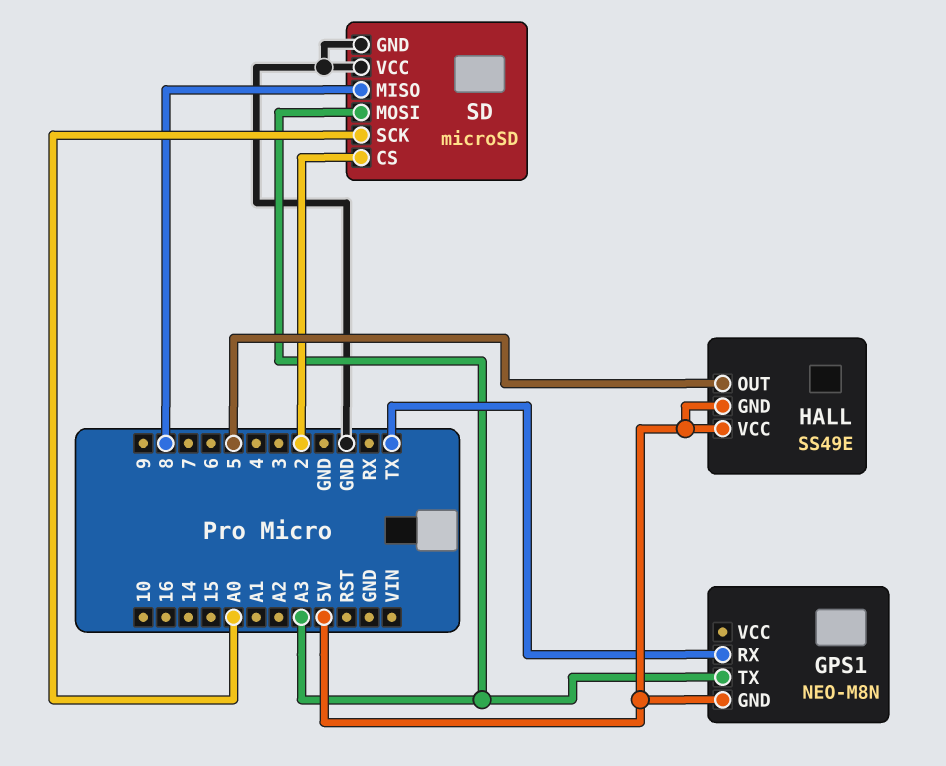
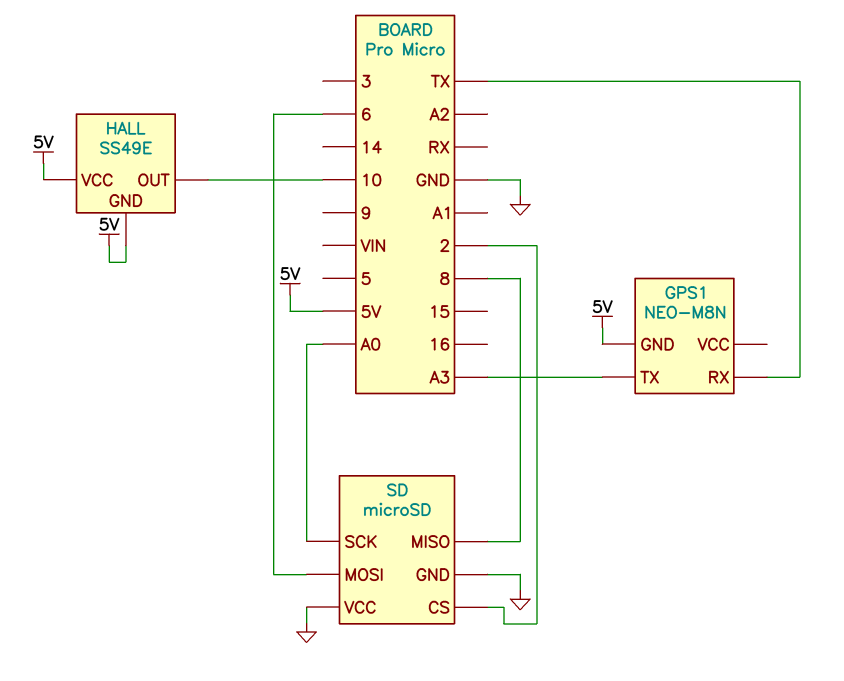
HALL pin OUT: 5 -> 10
SD pin MOSI: A3 -> 6

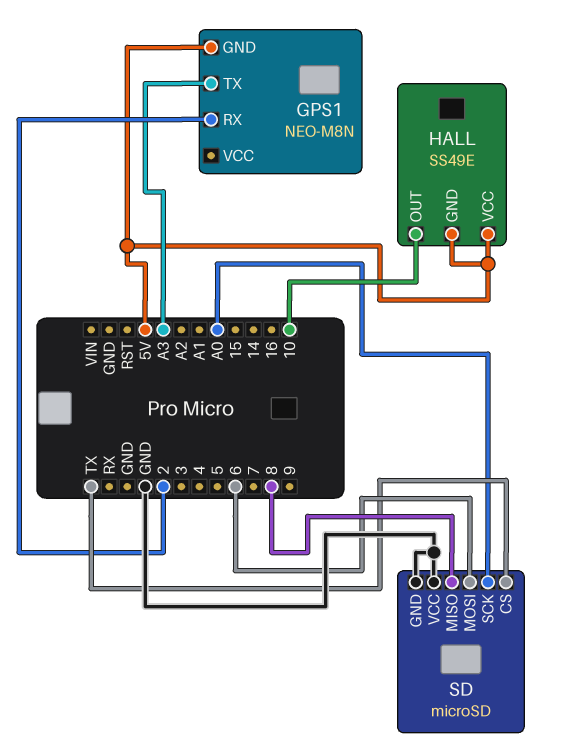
GPS1 pin RX: TX -> 2
SD pin CS: 2 -> TX

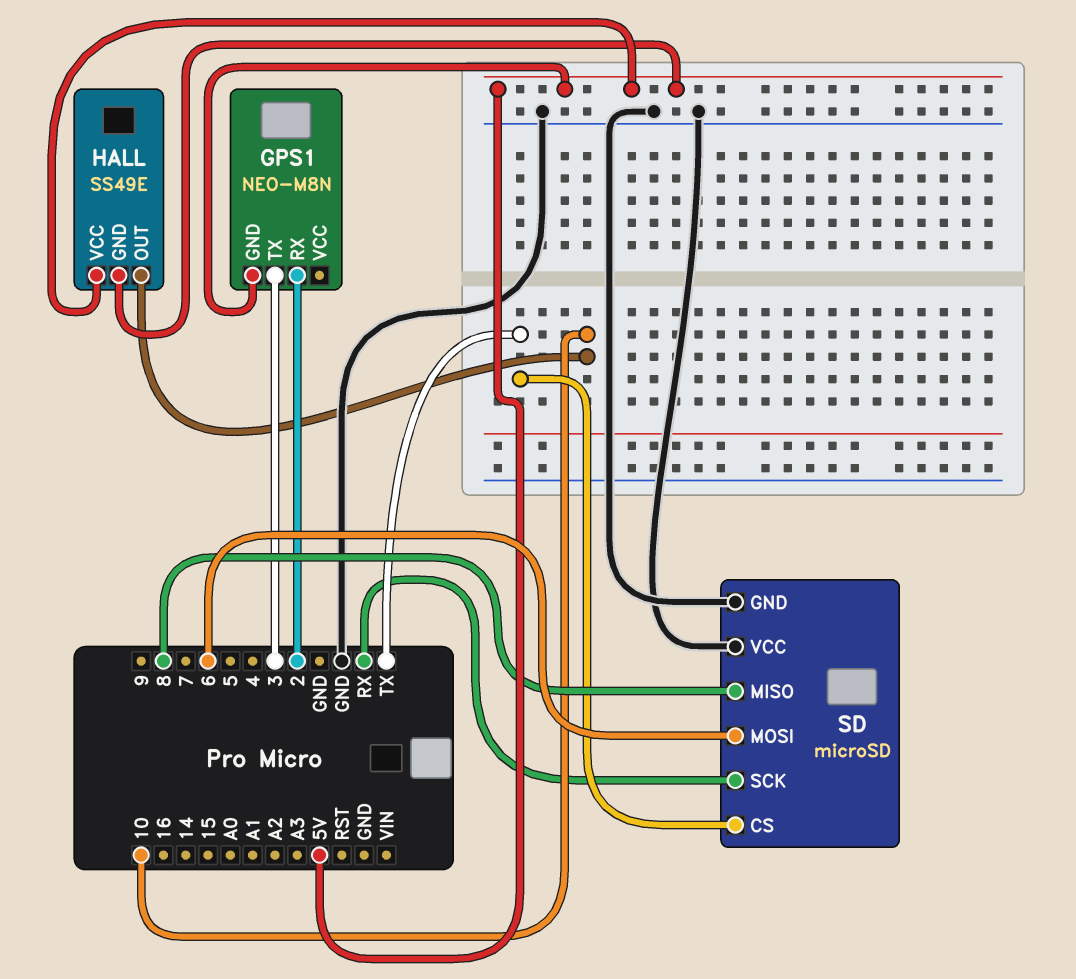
GPS1 pin TX: A3 -> 3
SD pin SCK: A0 -> RX

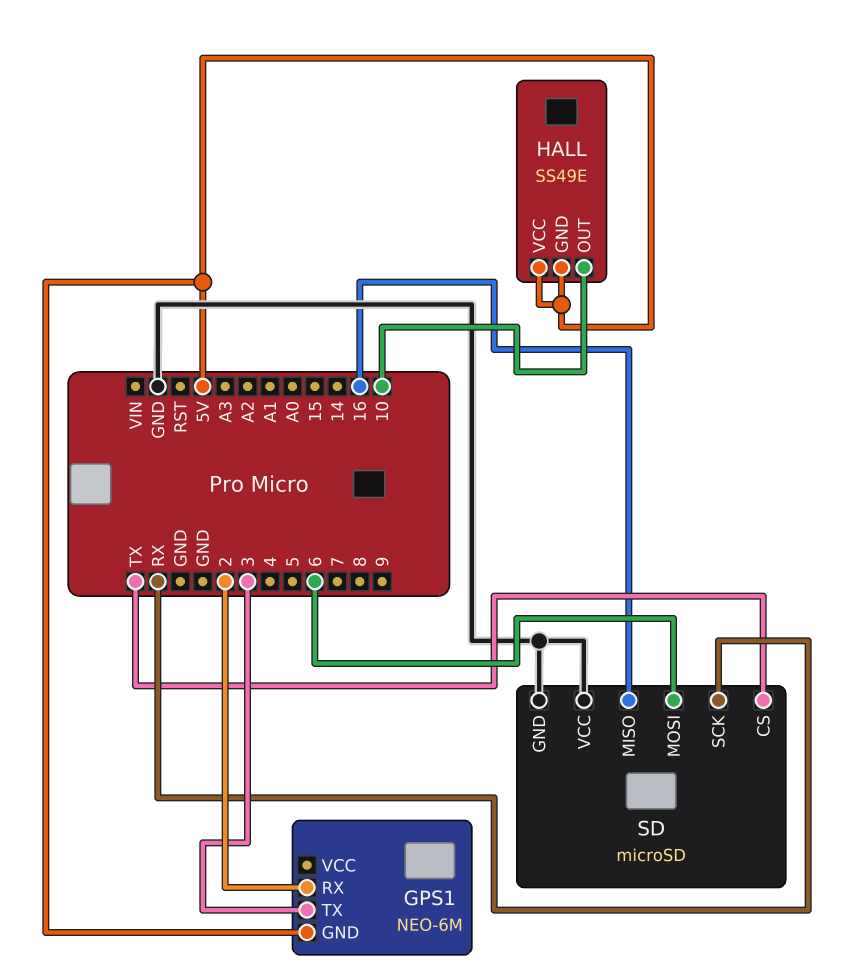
GPS1: NEO-M8N -> NEO-6M
SD pin MISO: 8 -> 16

